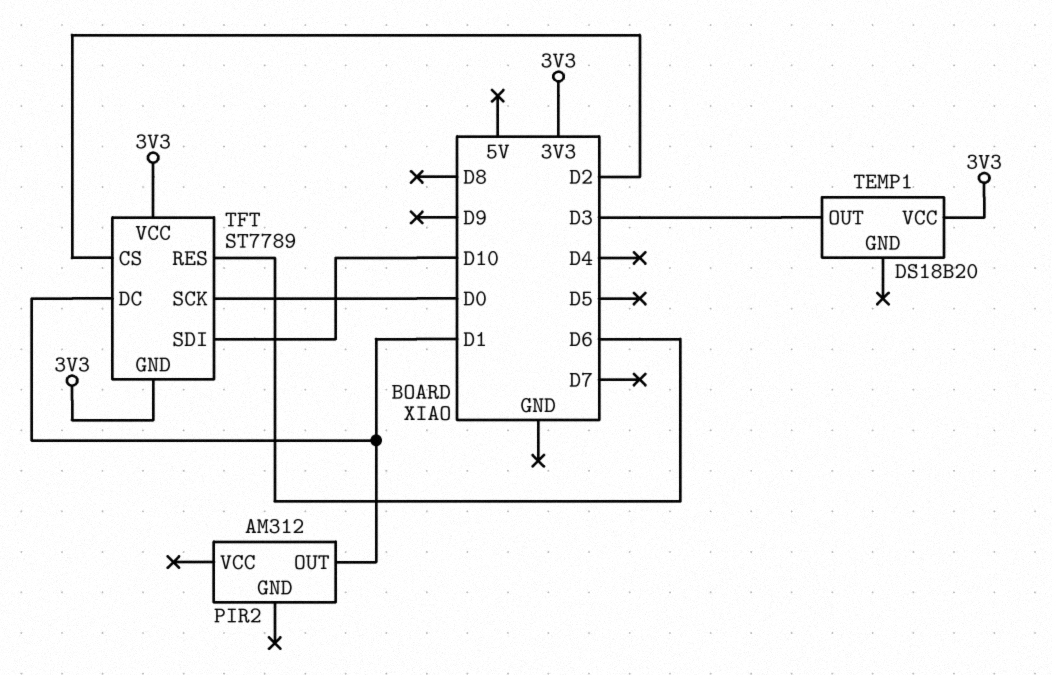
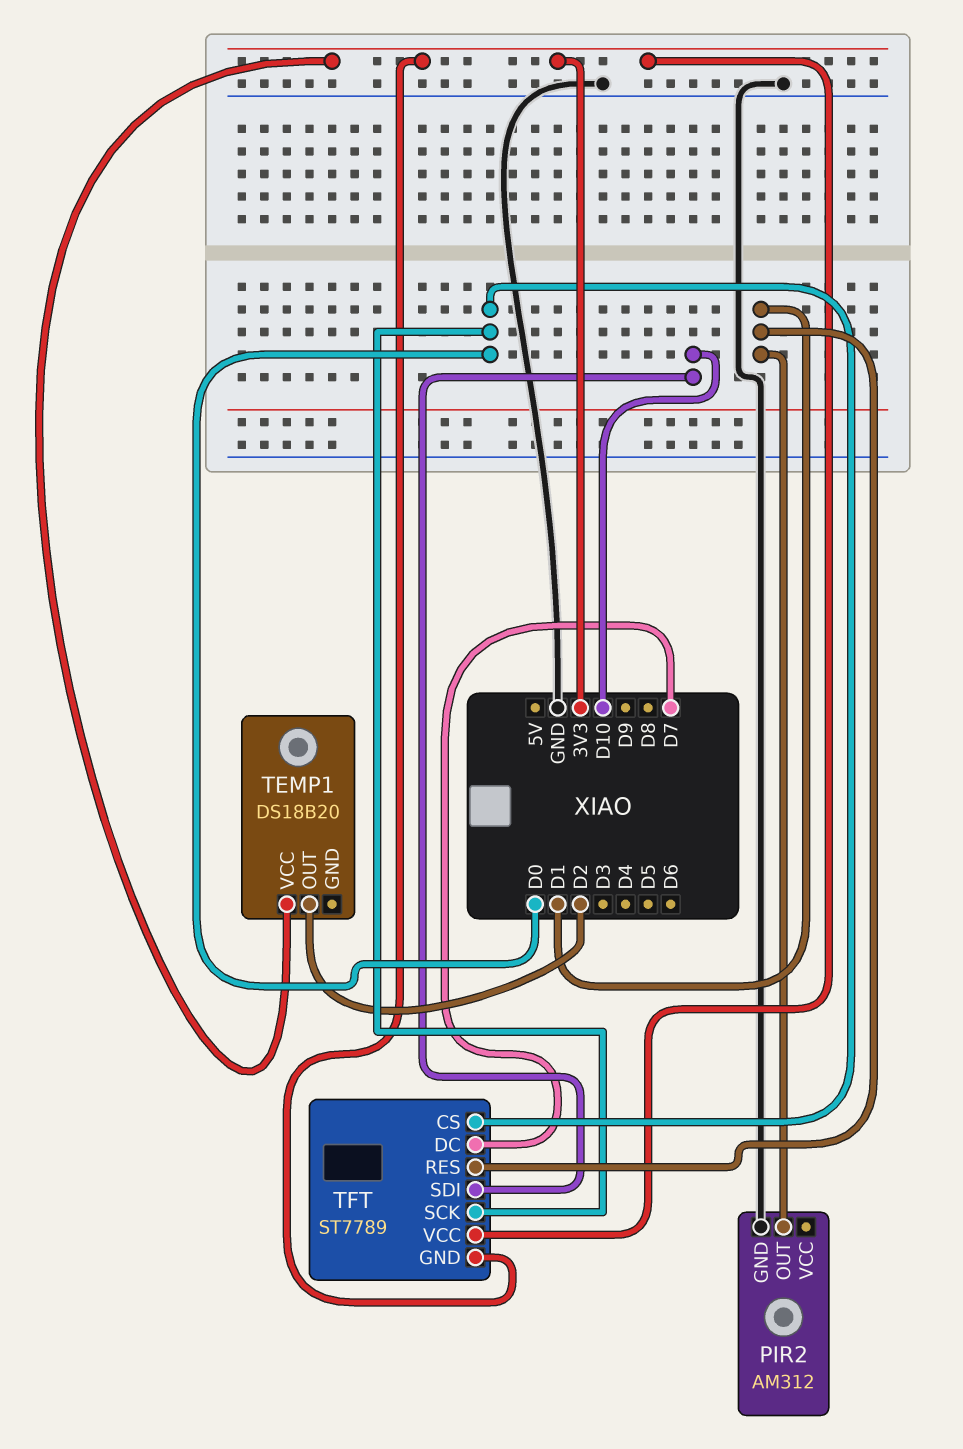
PIR2 pin GND: none -> GND
TEMP1 pin OUT: D3 -> D2
TFT pin CS: D2 -> D0
TFT pin DC: D1 -> D7
TFT pin RES: D6 -> D1

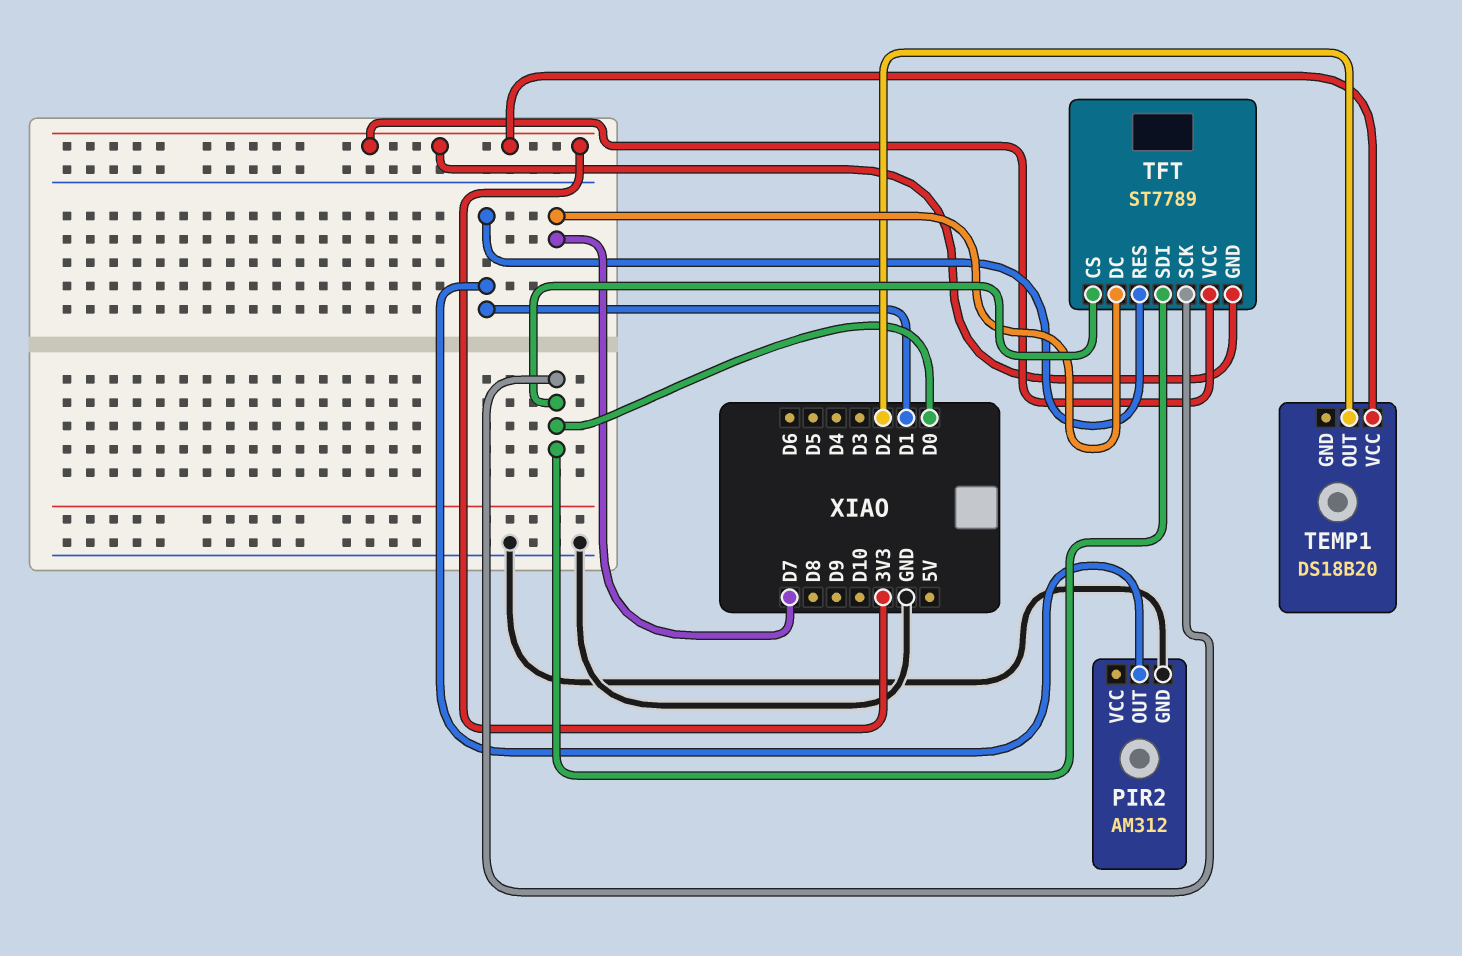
TFT pin SDI: D10 -> D0

